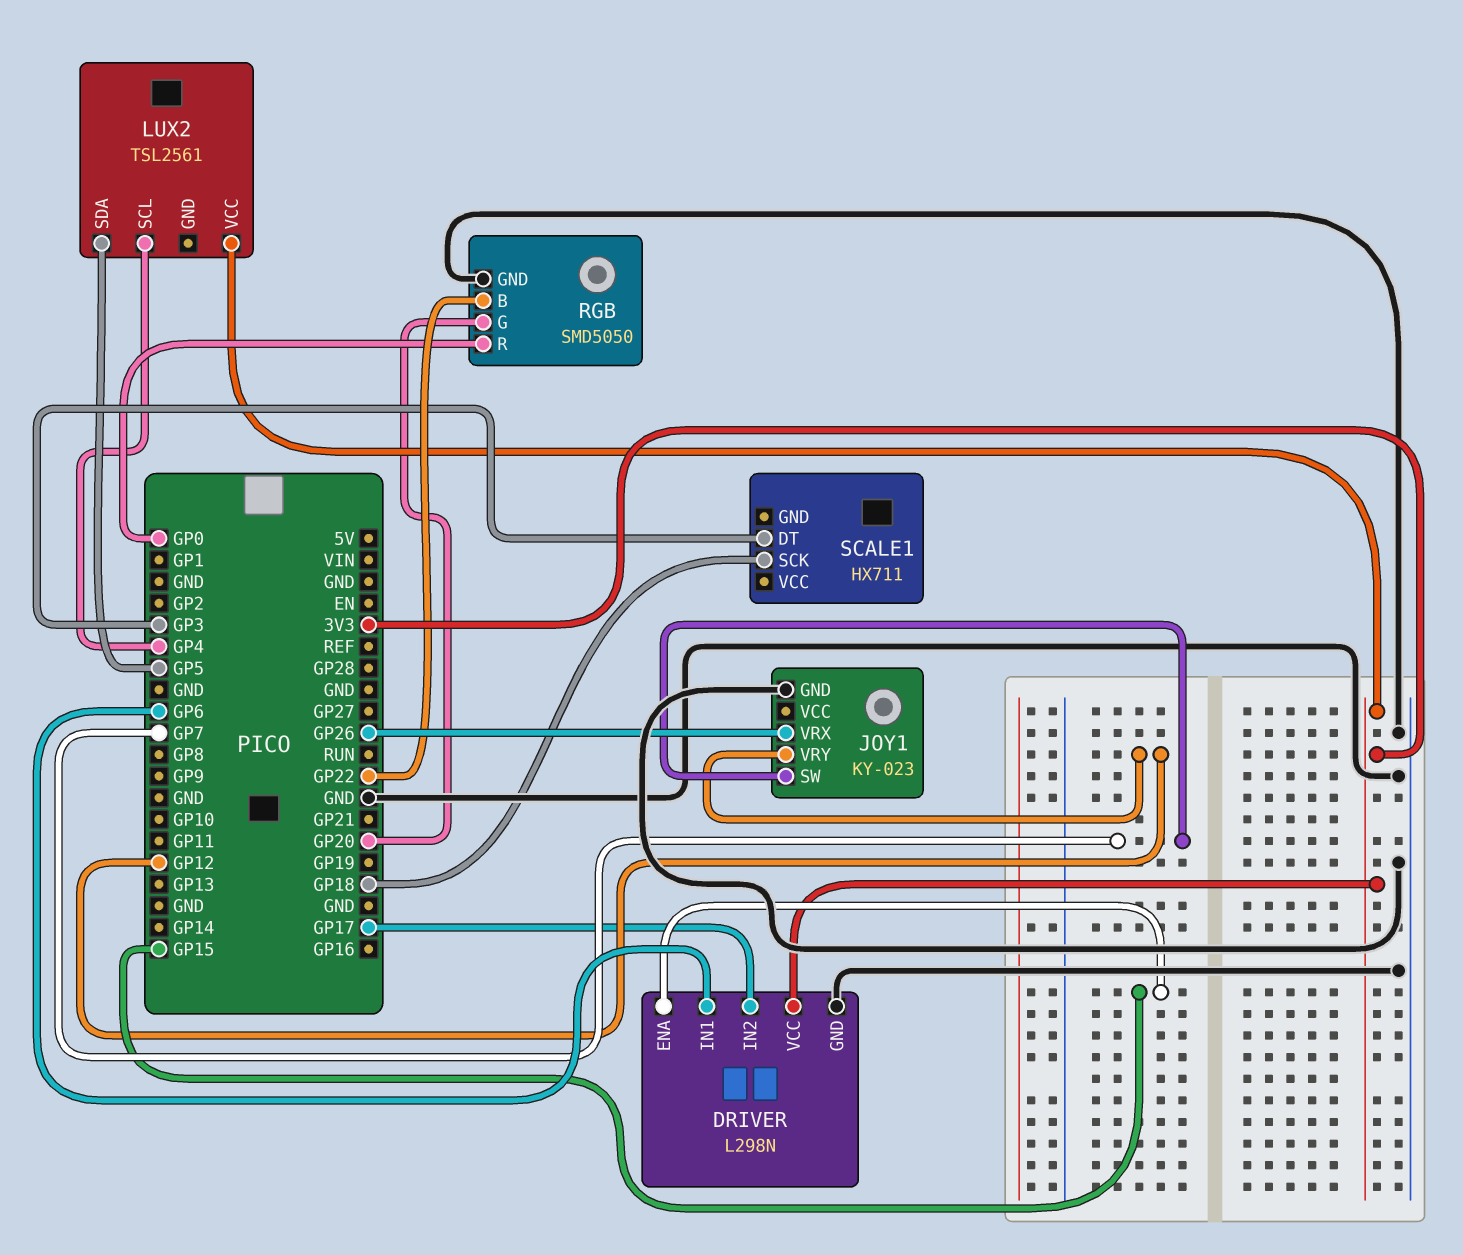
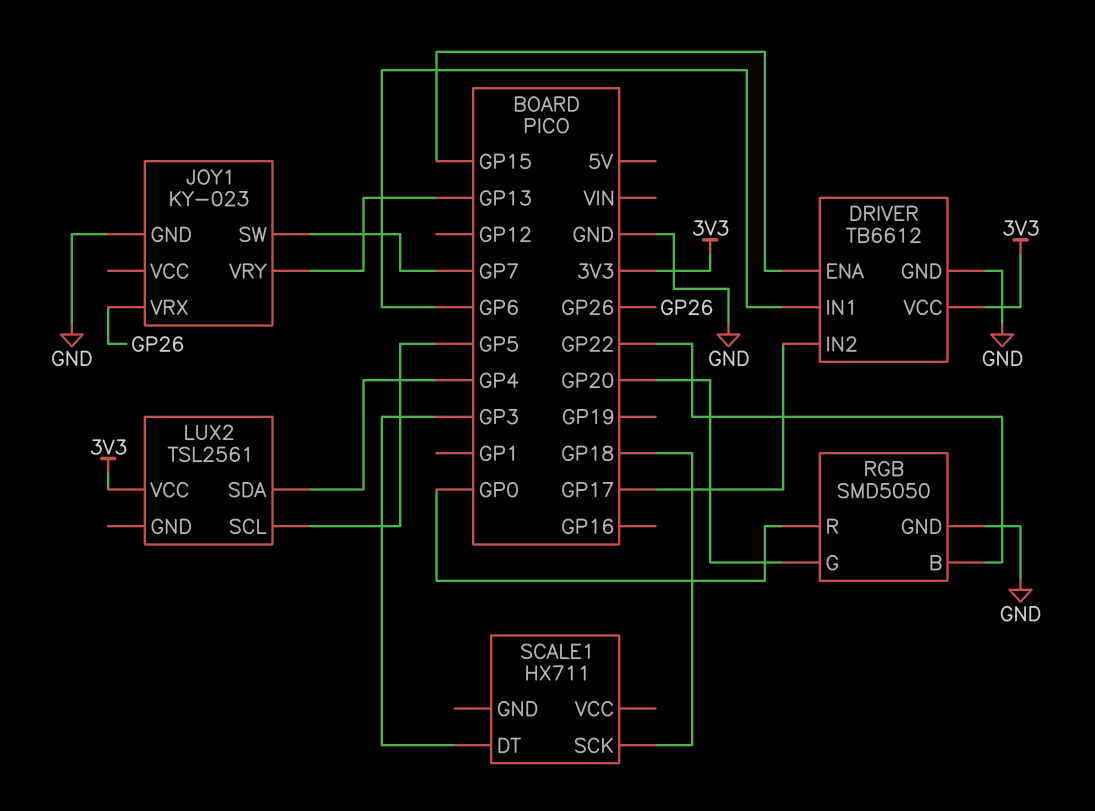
DRIVER: L298N -> TB6612
JOY1 pin VRY: GP12 -> GP13
LUX2 pin SCL: GP4 -> GP5
LUX2 pin SDA: GP5 -> GP4

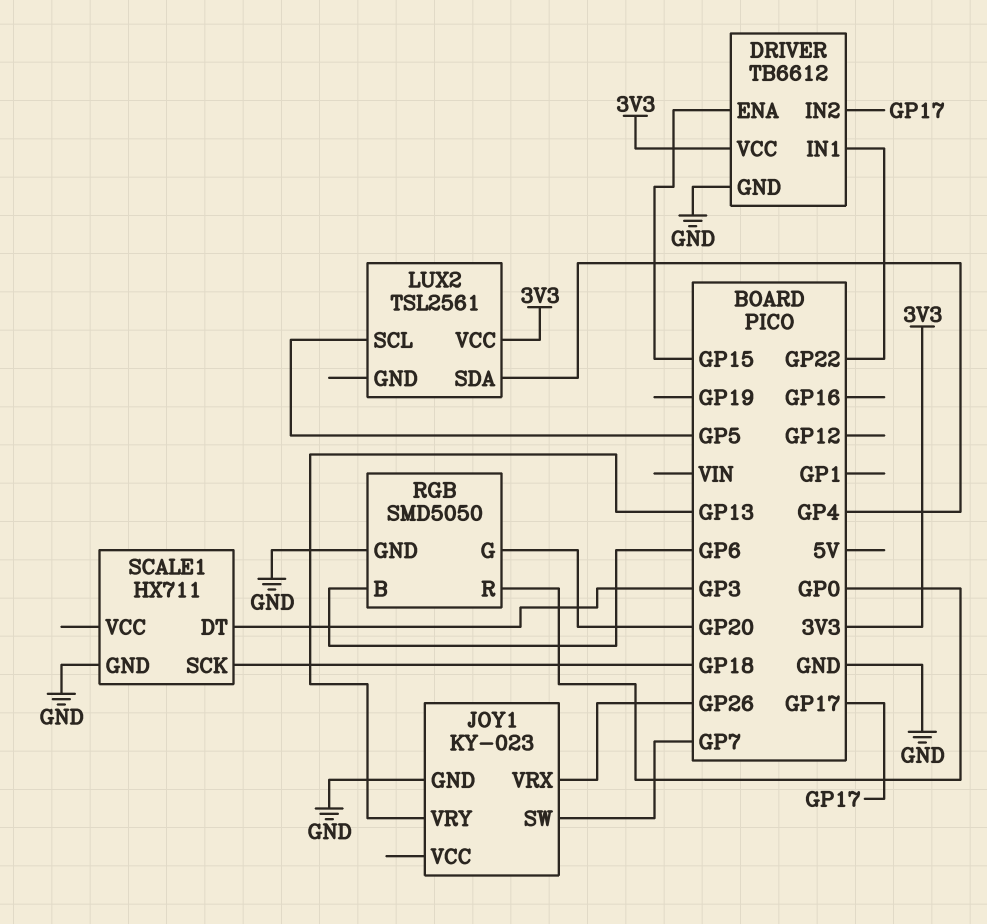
DRIVER pin IN1: GP6 -> GP22
RGB pin B: GP22 -> GP6
SCALE1 pin GND: none -> GND

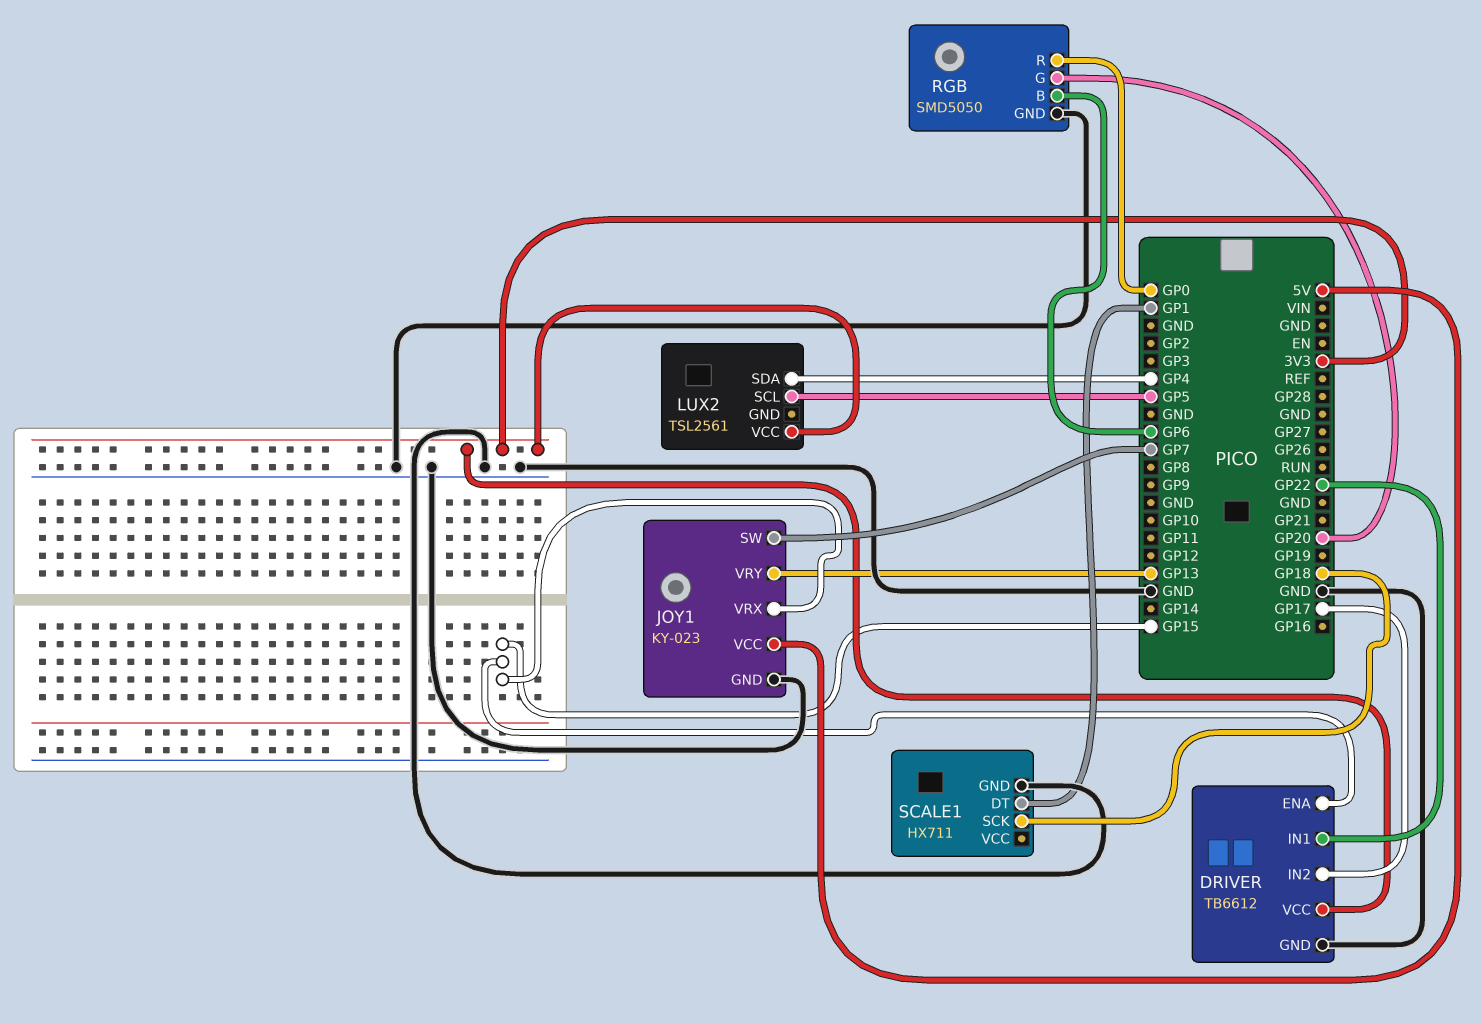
JOY1 pin VCC: none -> 5V
JOY1 pin VRX: GP26 -> GP15
SCALE1 pin DT: GP3 -> GP1

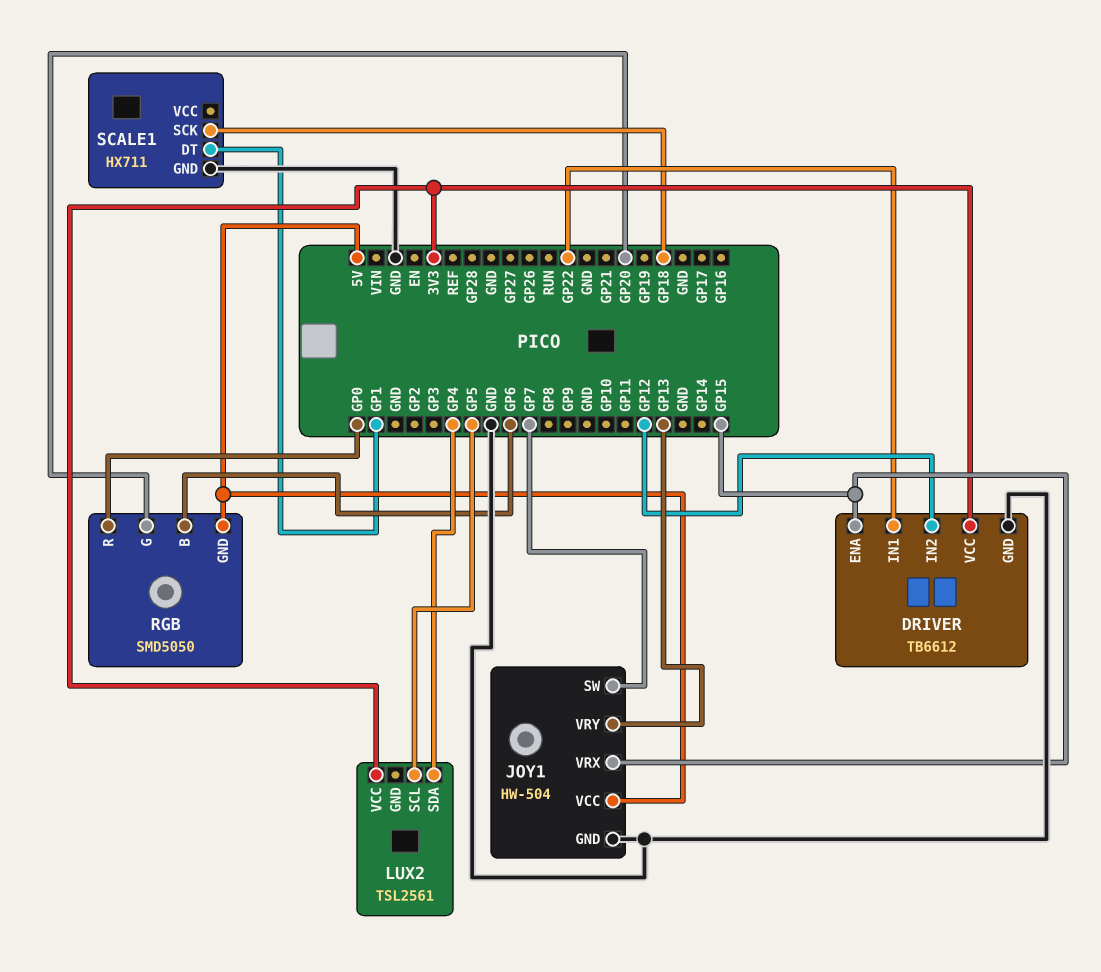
DRIVER pin IN2: GP17 -> GP12
JOY1: KY-023 -> HW-504
RGB pin GND: GND -> 5V

